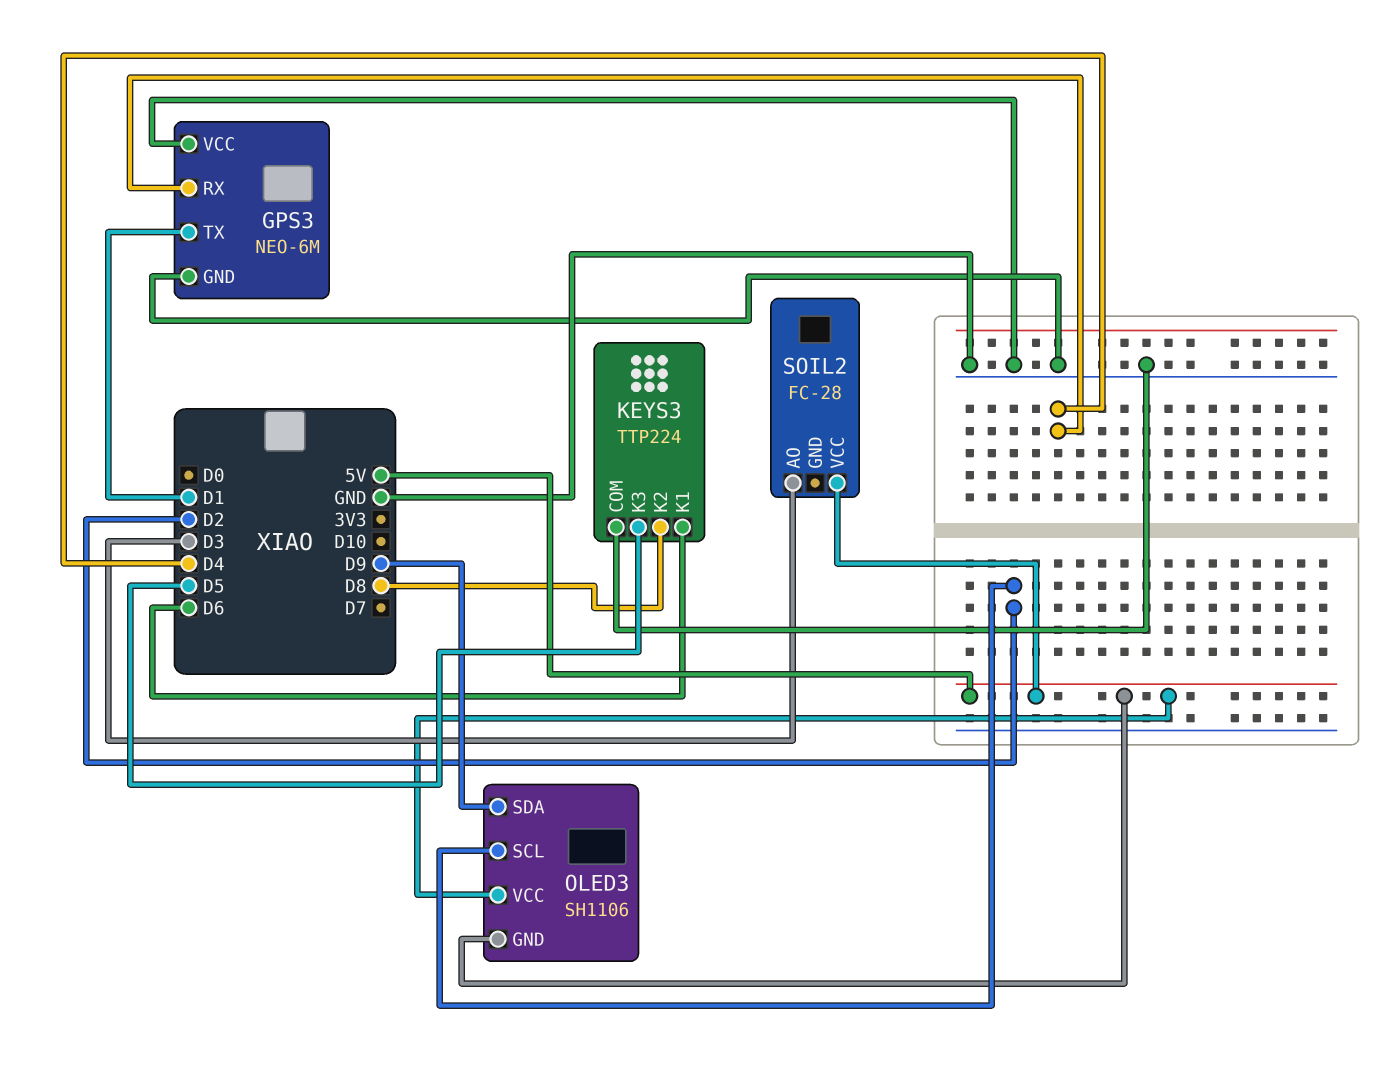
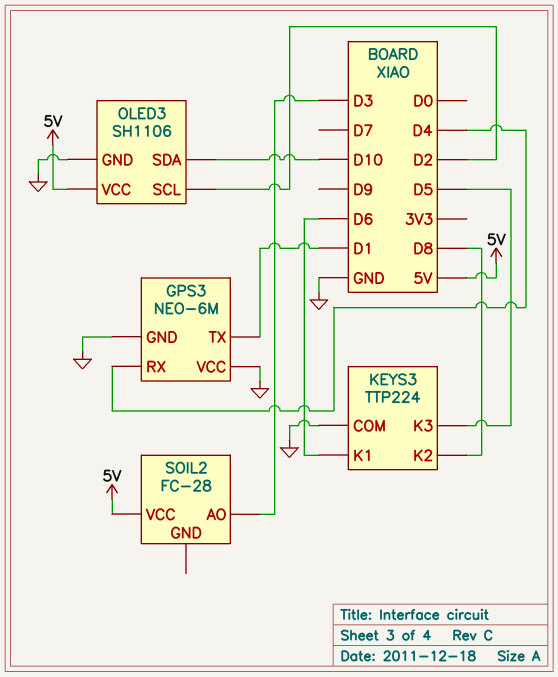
OLED3 pin GND: 5V -> GND
OLED3 pin SDA: D9 -> D10

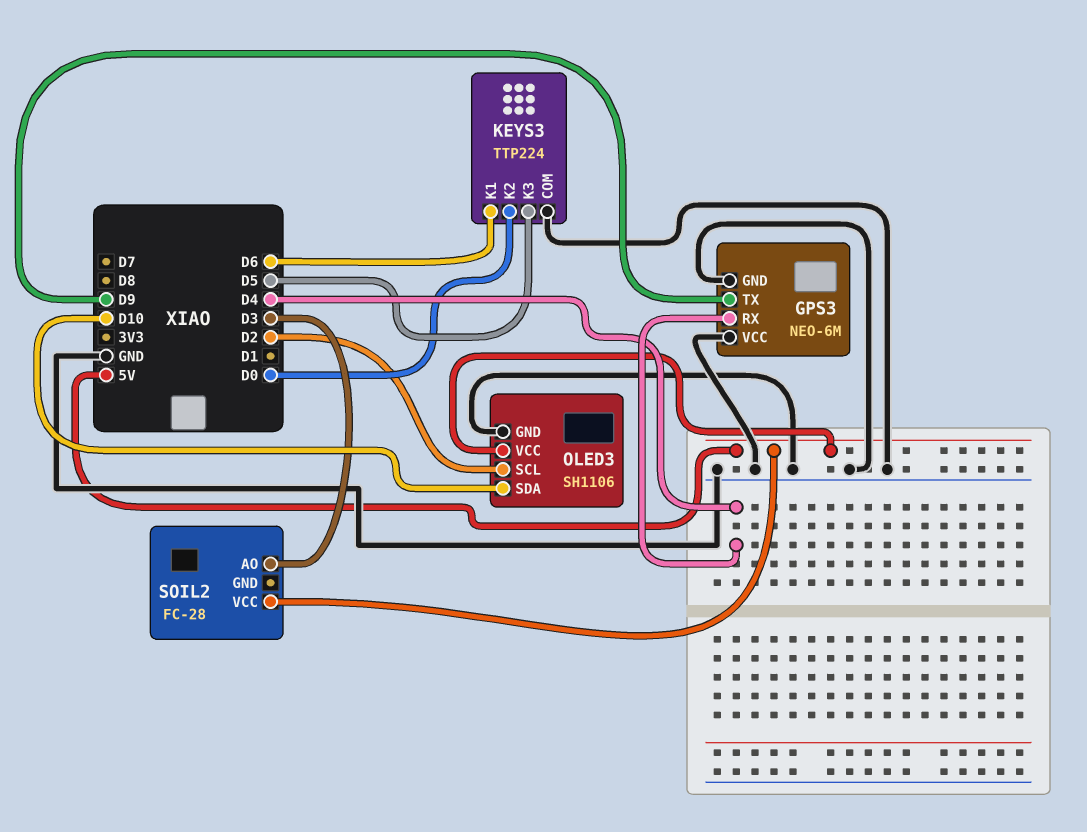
GPS3 pin TX: D1 -> D9
KEYS3 pin K2: D8 -> D0

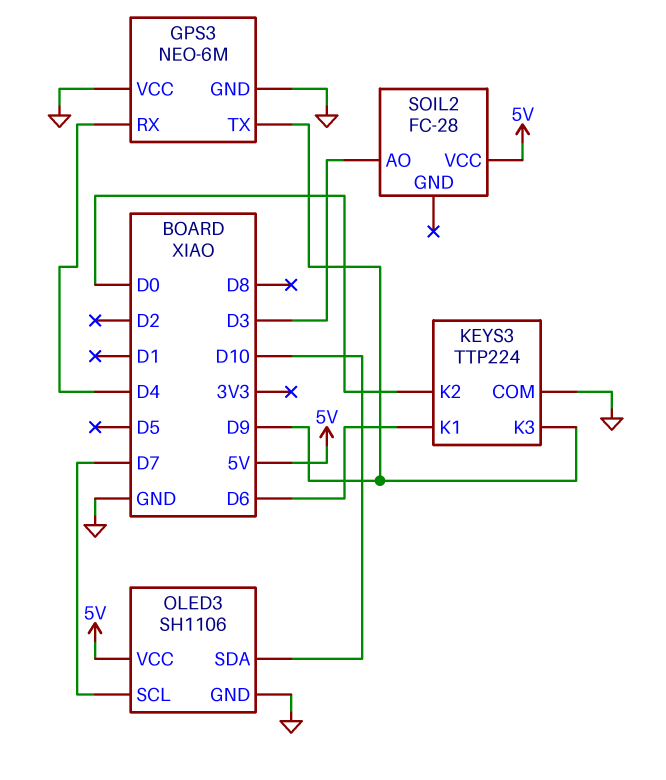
KEYS3 pin K3: D5 -> D9
OLED3 pin SCL: D2 -> D7

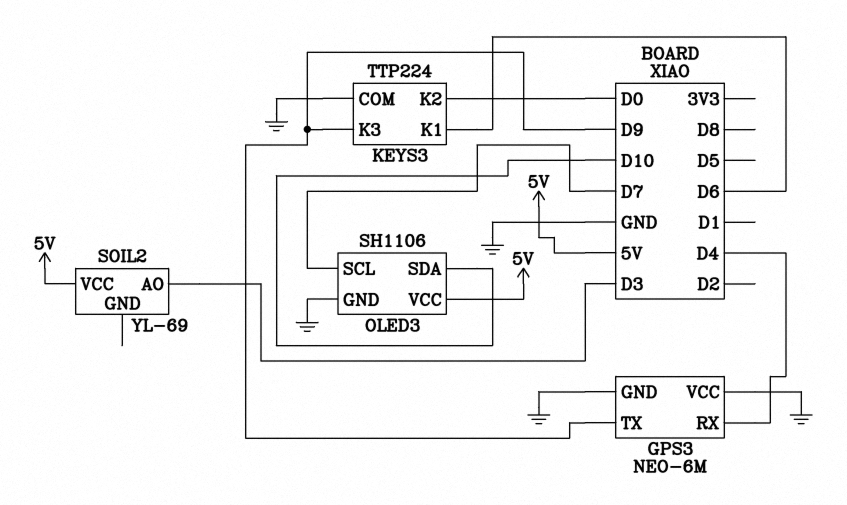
SOIL2: FC-28 -> YL-69

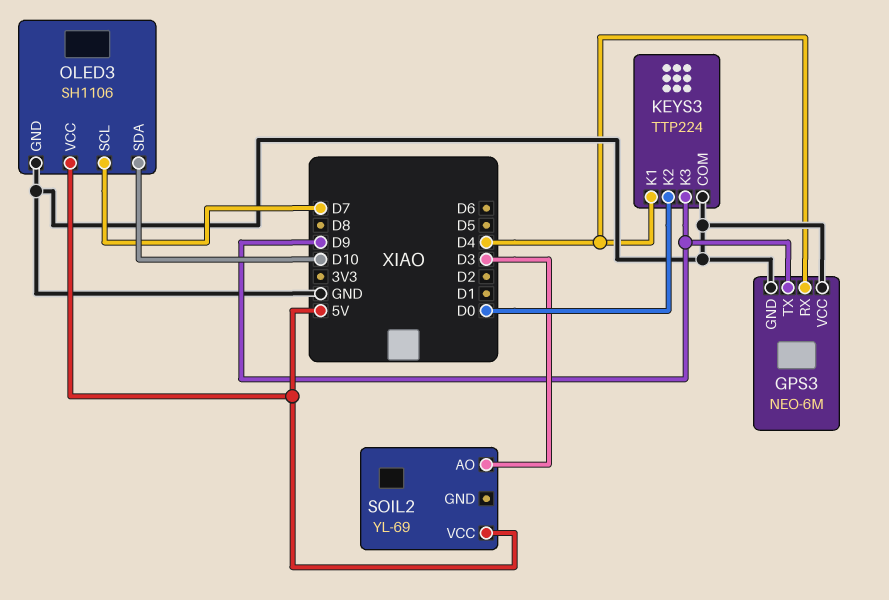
KEYS3 pin K1: D6 -> D4

